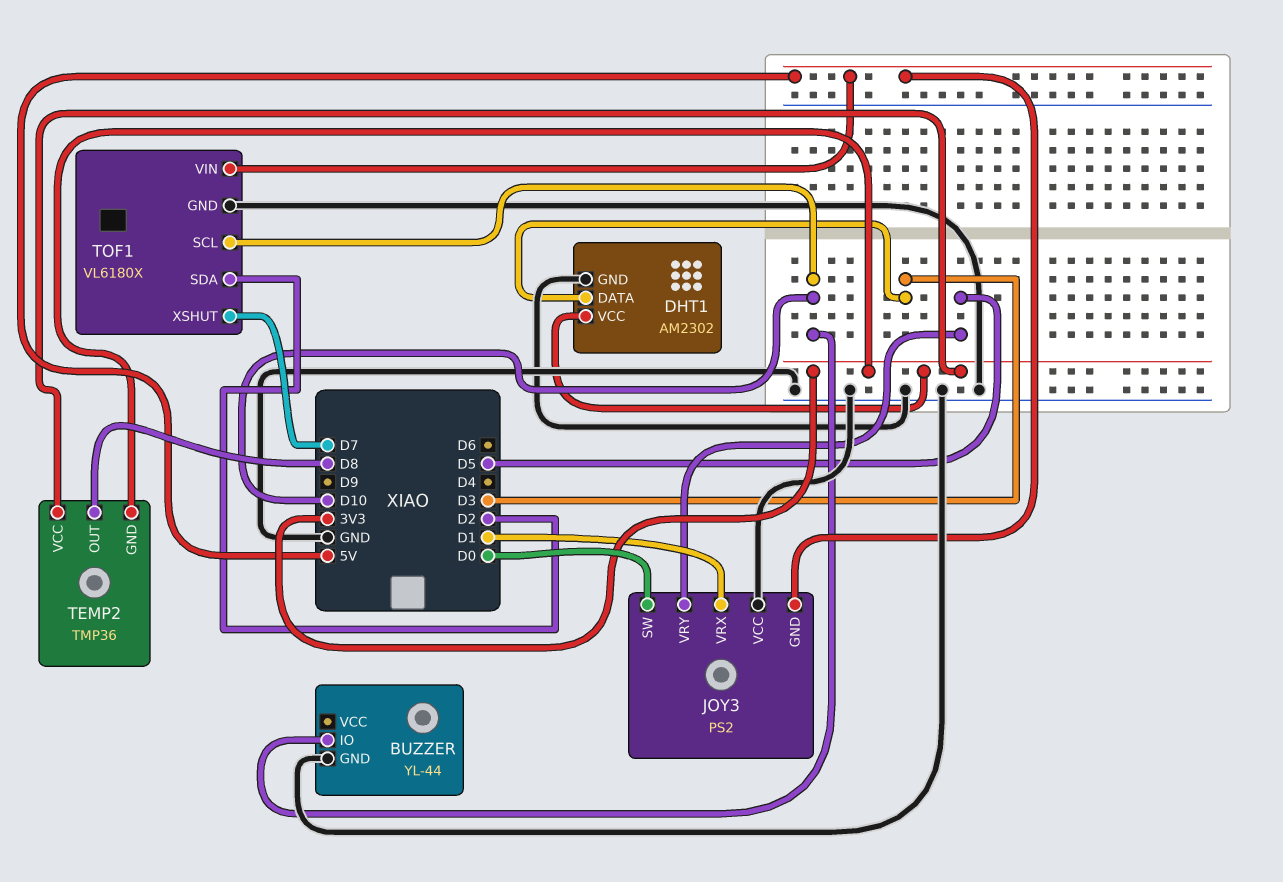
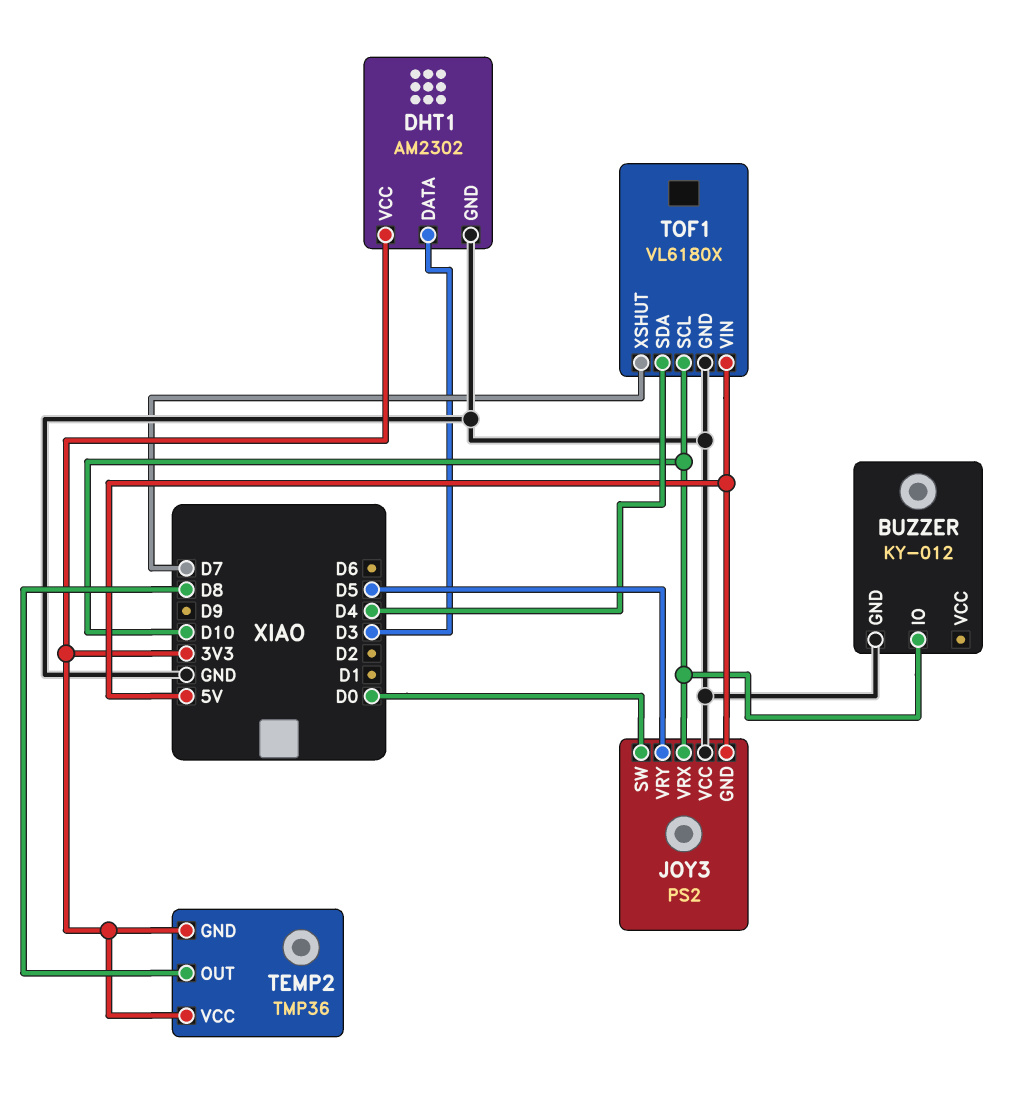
BUZZER: YL-44 -> KY-012
JOY3 pin VRX: D1 -> D10
TOF1 pin SDA: D2 -> D4

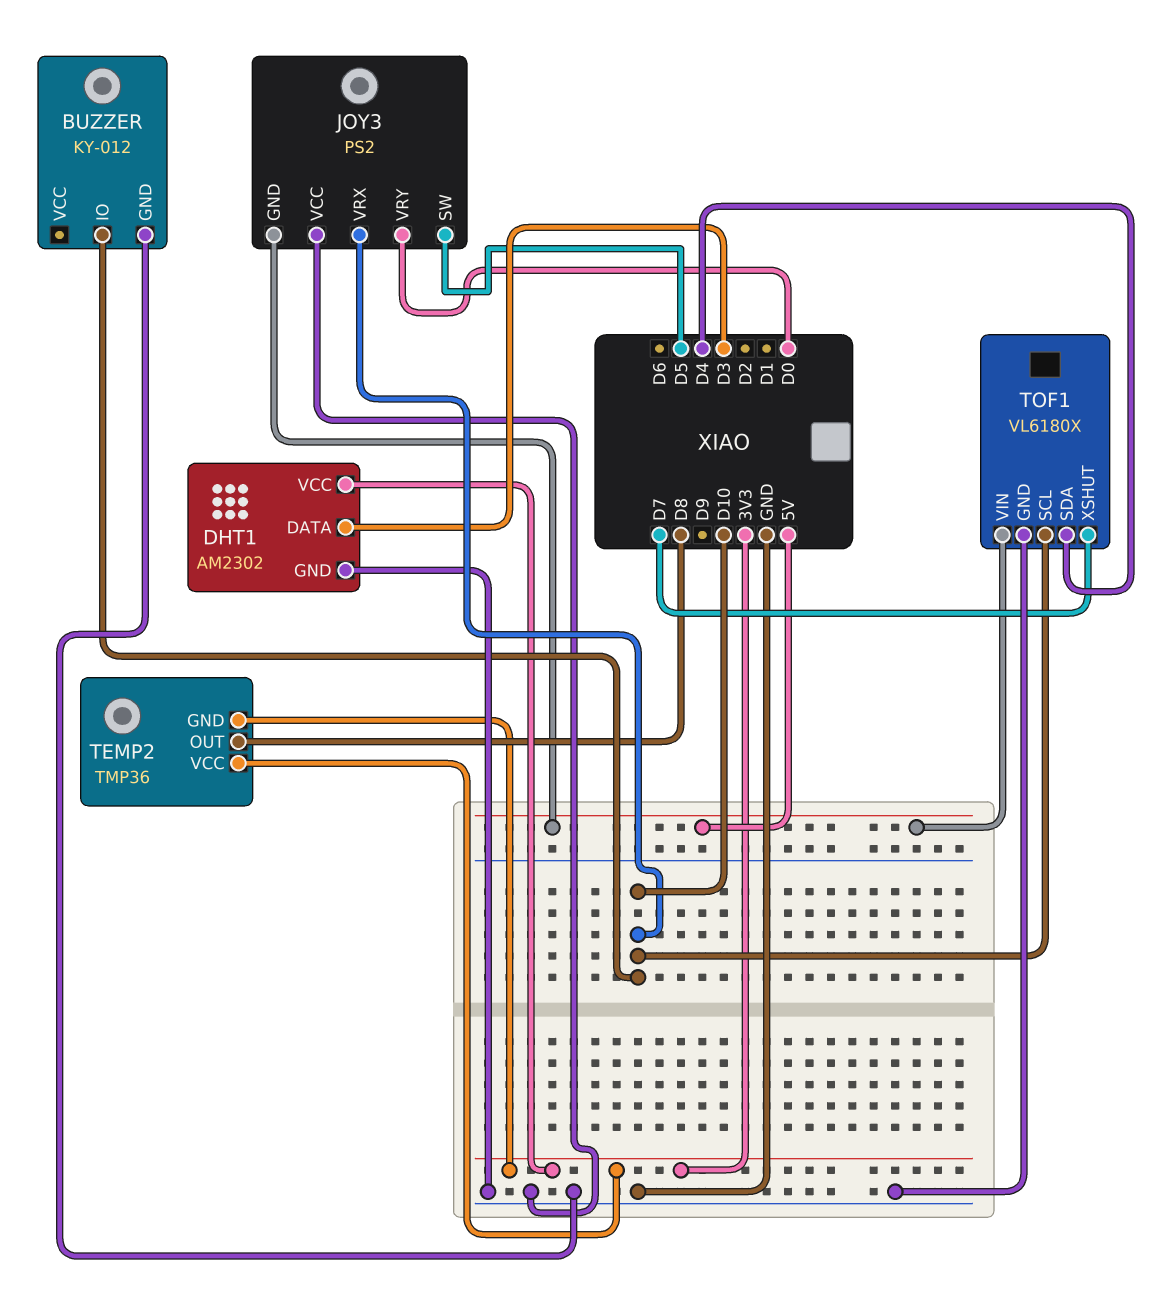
JOY3 pin SW: D0 -> D5
JOY3 pin VRY: D5 -> D0

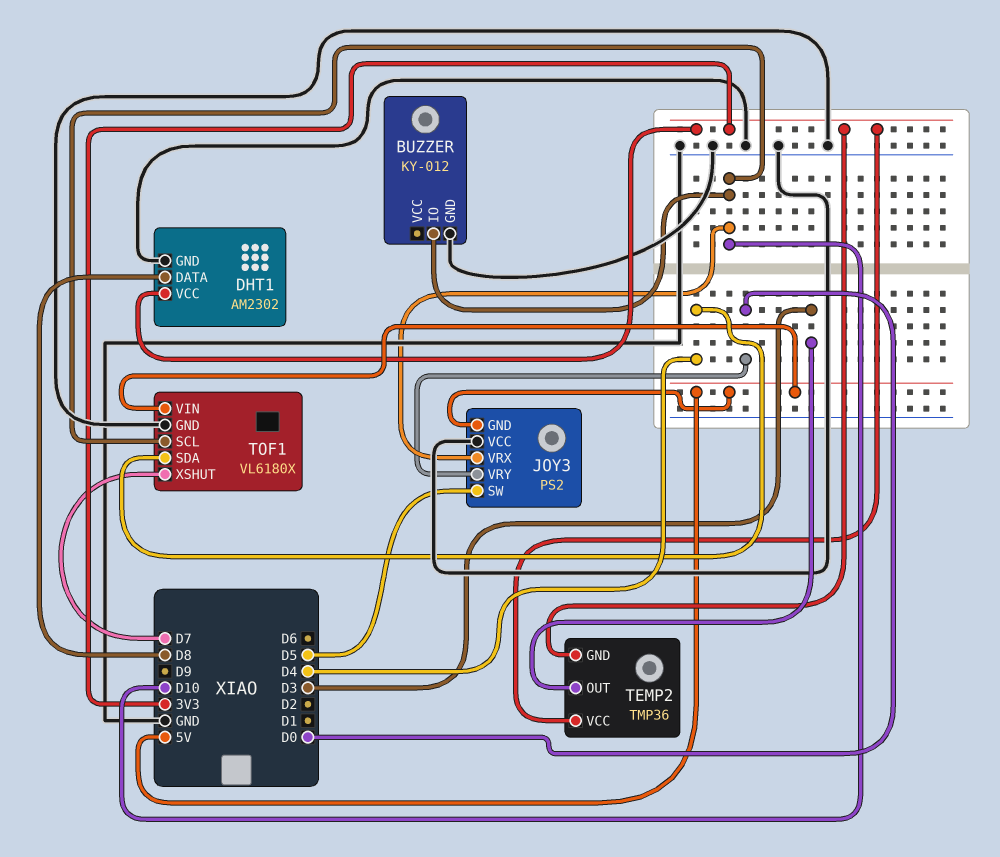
DHT1 pin DATA: D3 -> D8
TEMP2 pin OUT: D8 -> D3

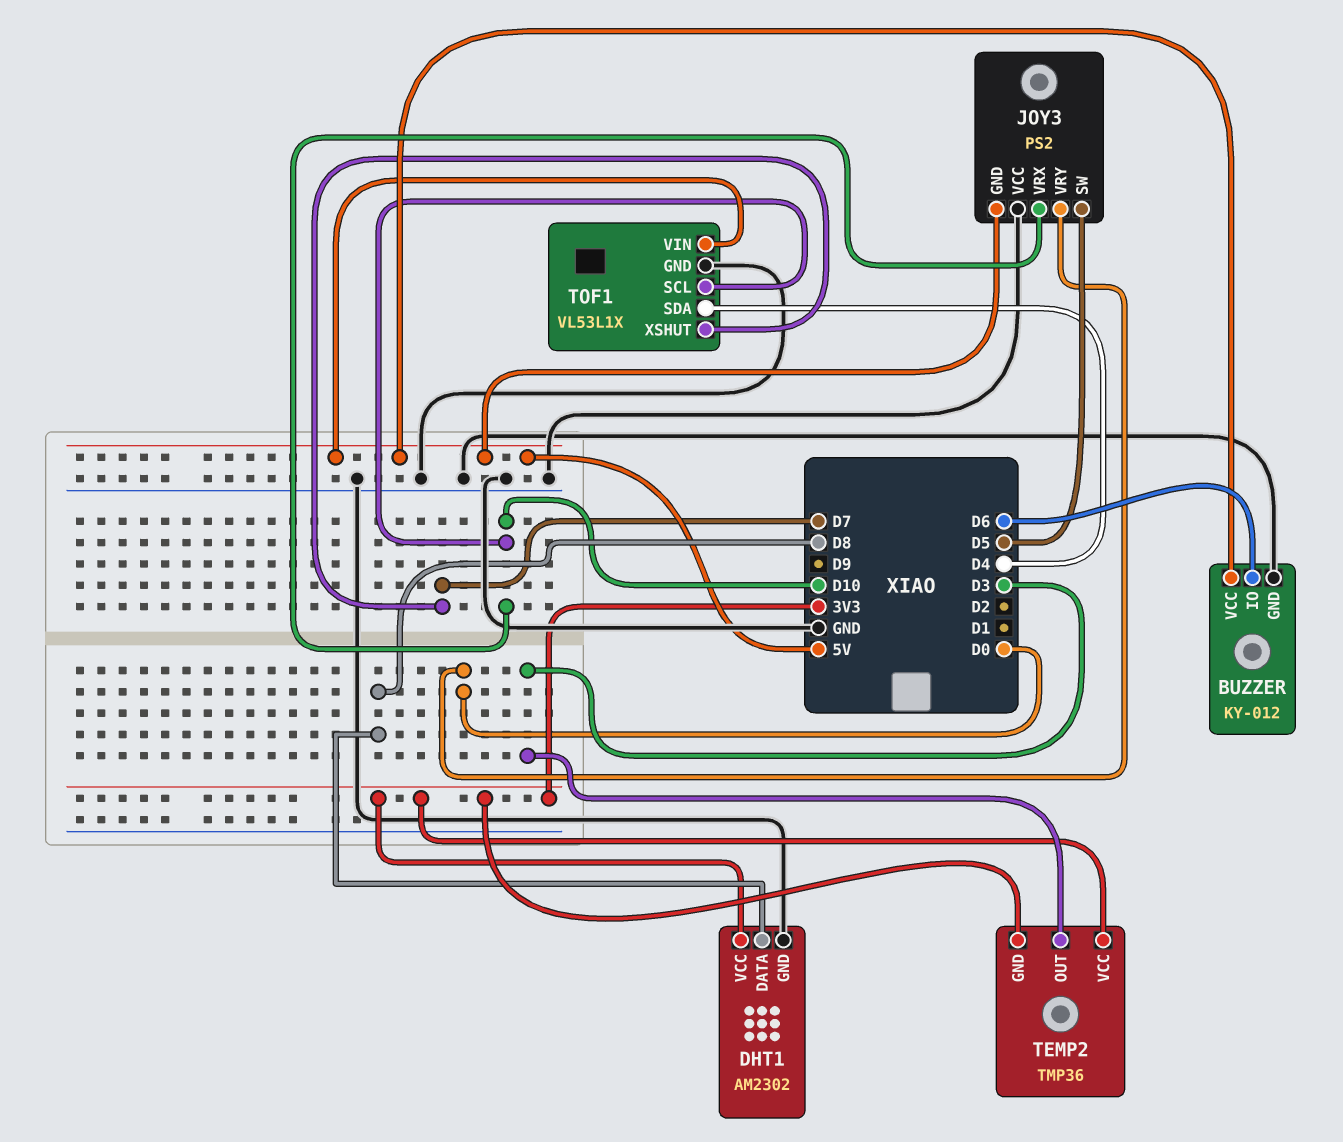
BUZZER pin IO: D10 -> D6
BUZZER pin VCC: none -> 5V
TOF1: VL6180X -> VL53L1X

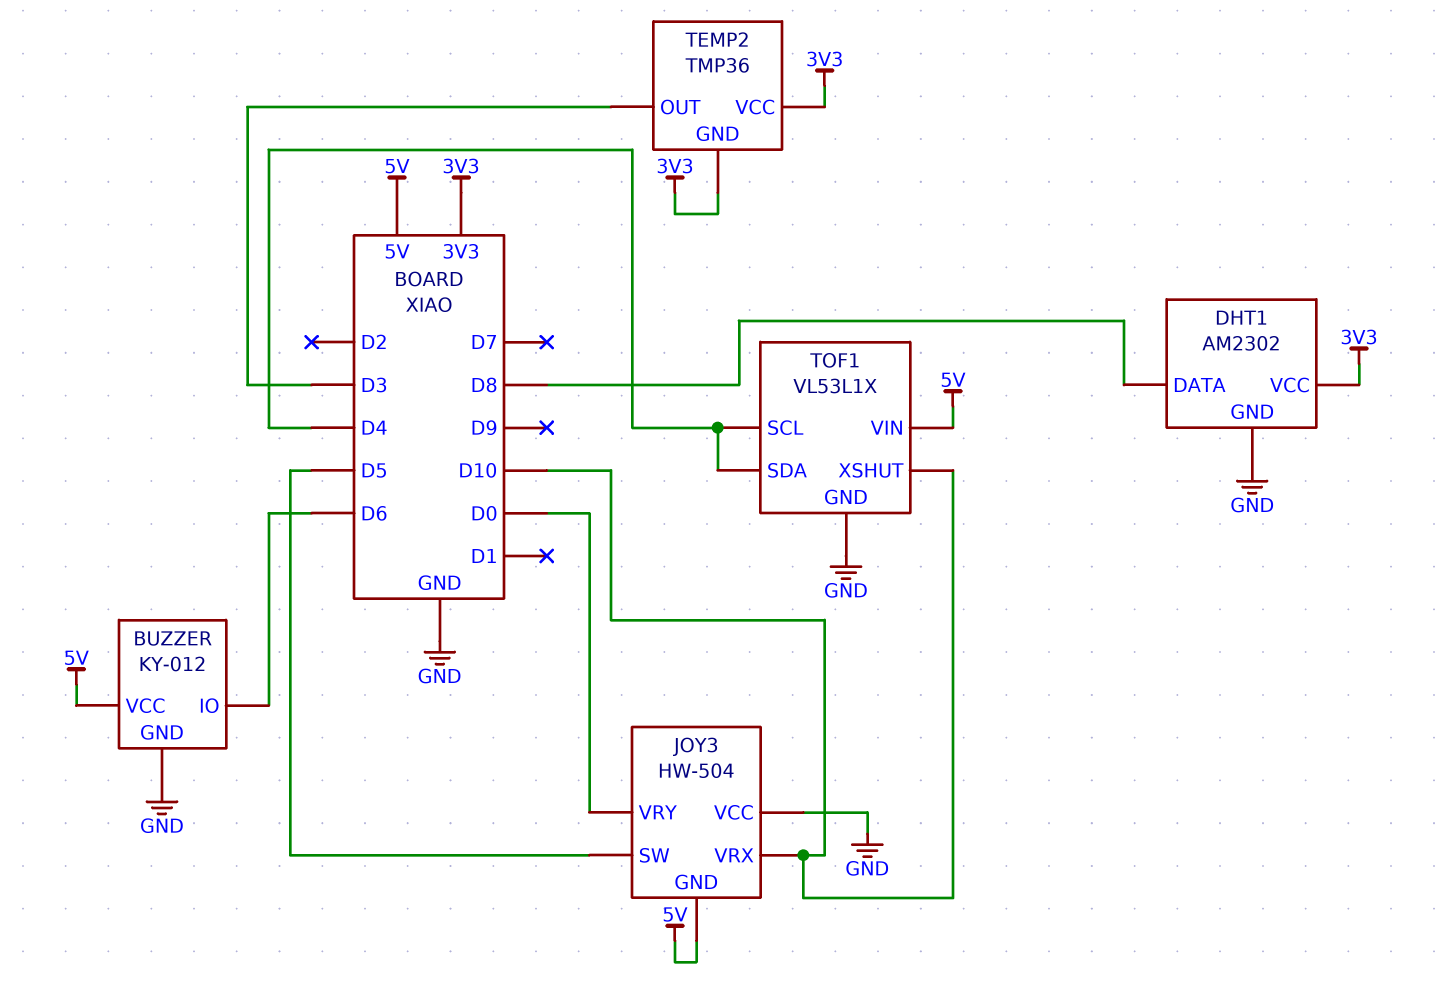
JOY3: PS2 -> HW-504
TOF1 pin SCL: D10 -> D4
TOF1 pin XSHUT: D7 -> D10

